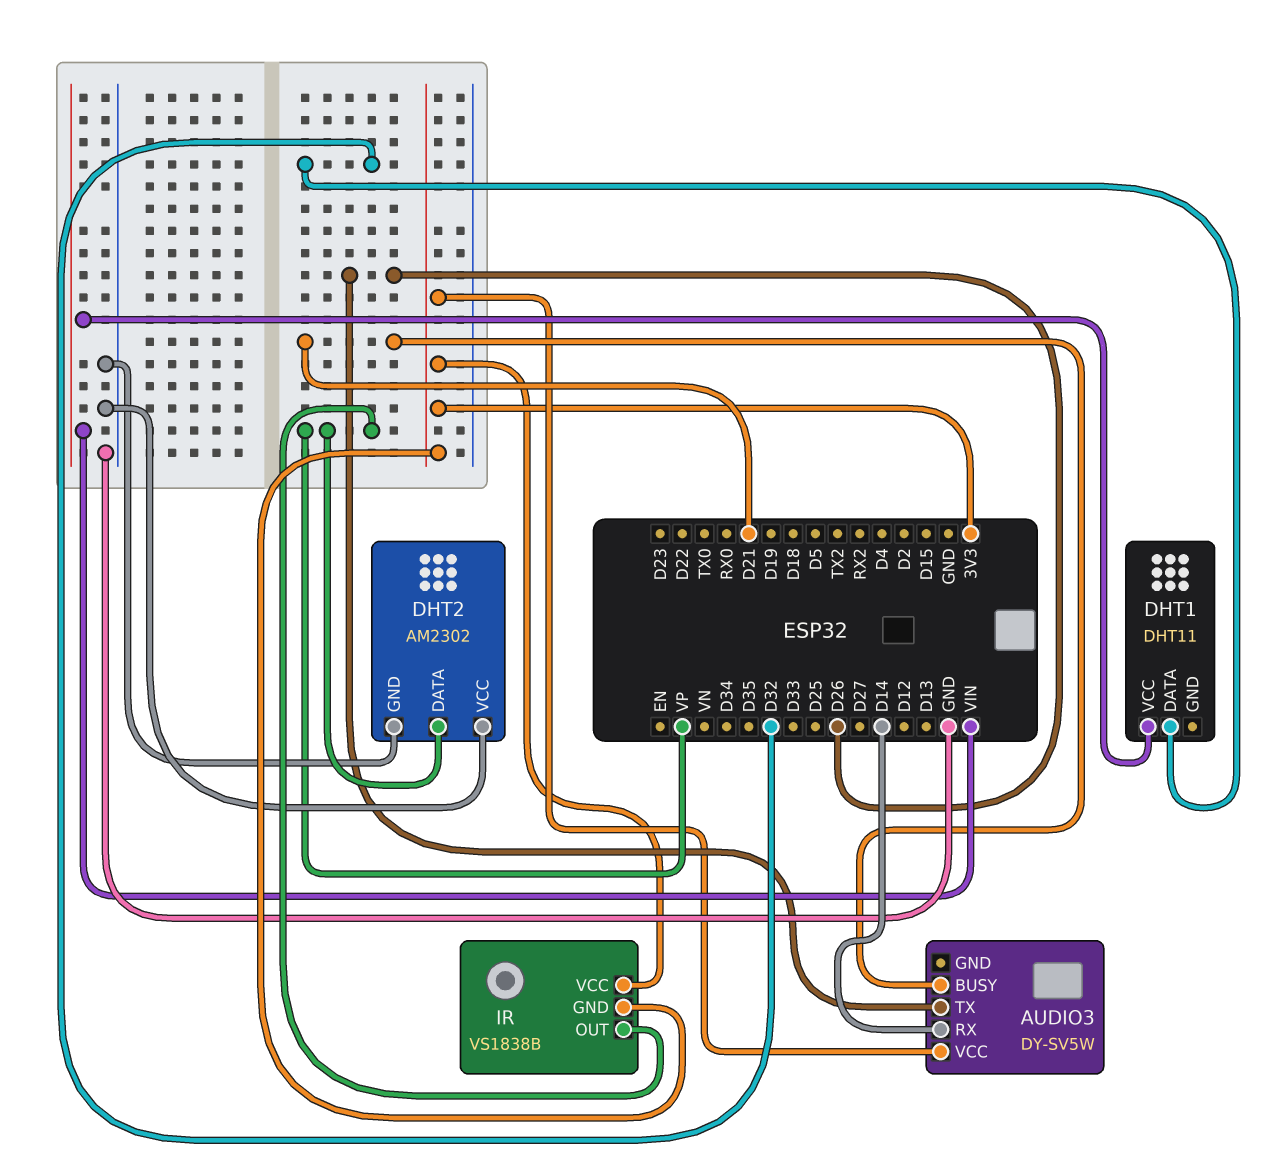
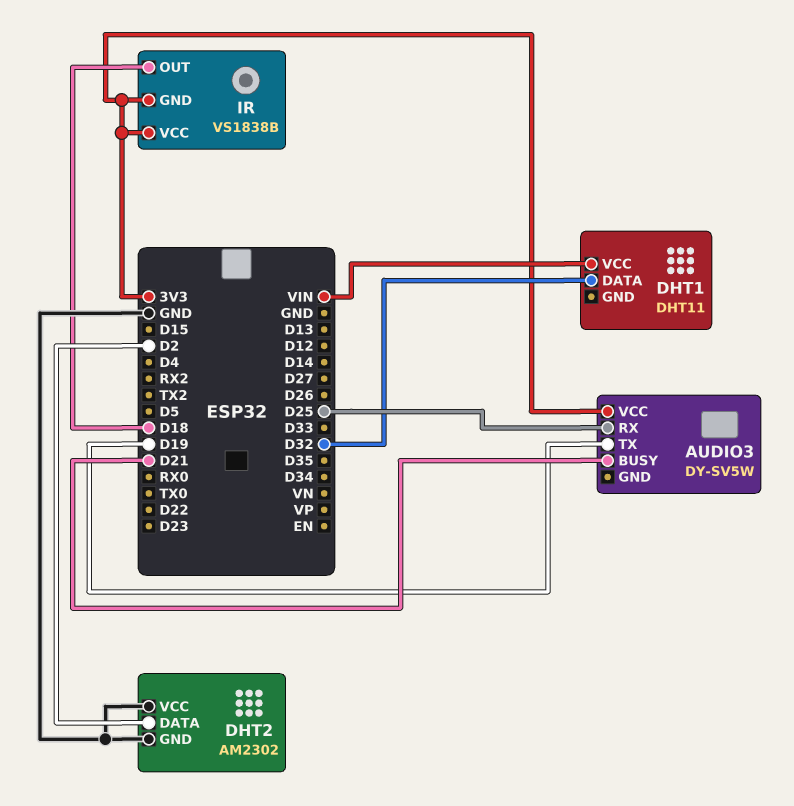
AUDIO3 pin RX: D14 -> D25
AUDIO3 pin TX: D26 -> D19
DHT2 pin DATA: VP -> D2
IR pin OUT: VP -> D18

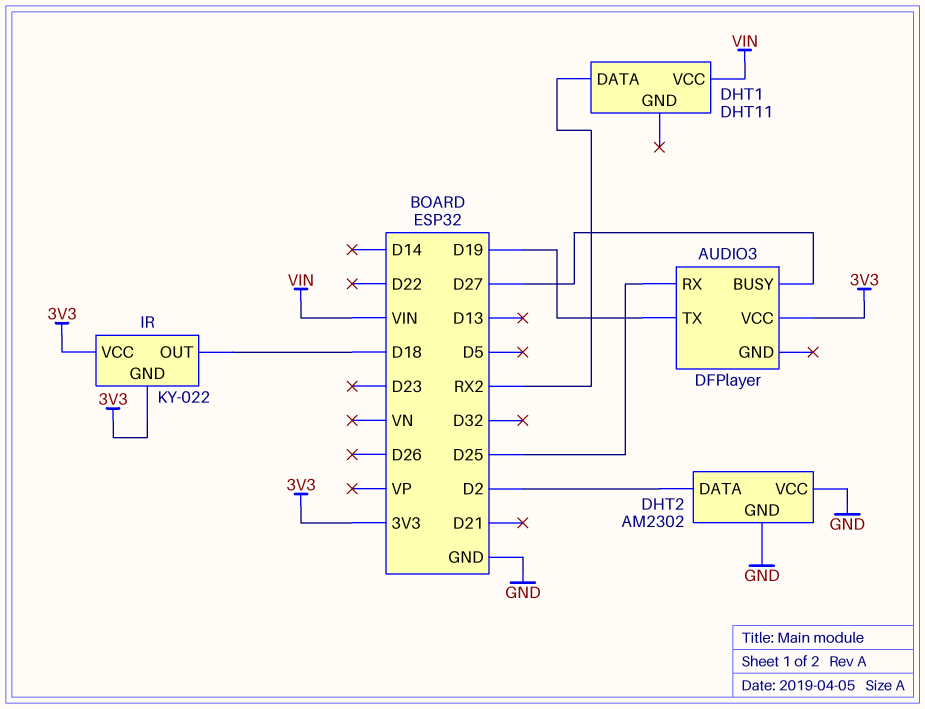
AUDIO3: DY-SV5W -> DFPlayer
AUDIO3 pin BUSY: D21 -> D27
DHT1 pin DATA: D32 -> RX2
IR: VS1838B -> KY-022

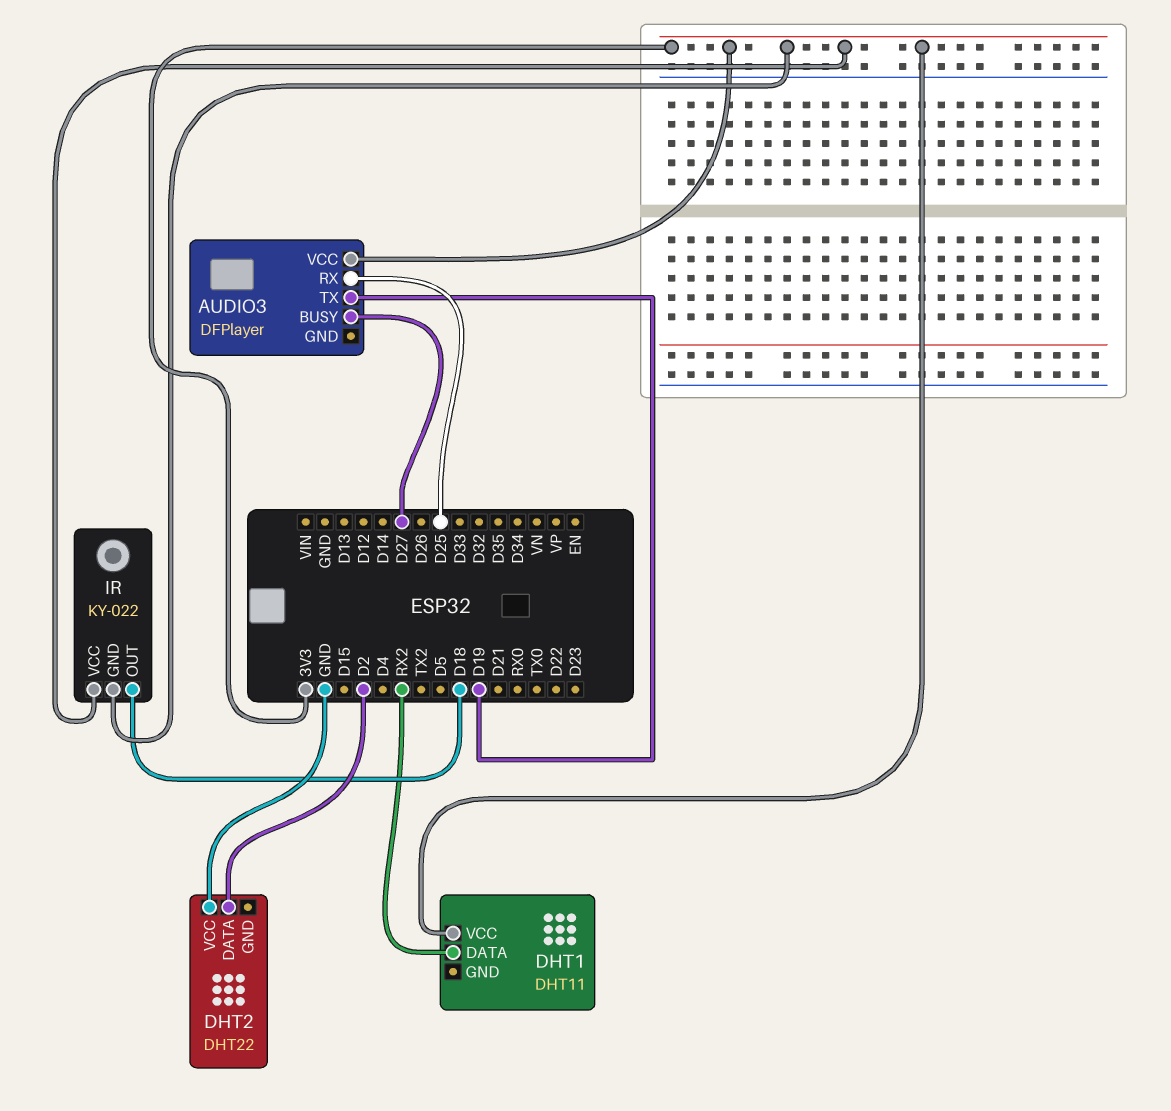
DHT1 pin VCC: VIN -> 3V3
DHT2: AM2302 -> DHT22
DHT2 pin GND: GND -> none

